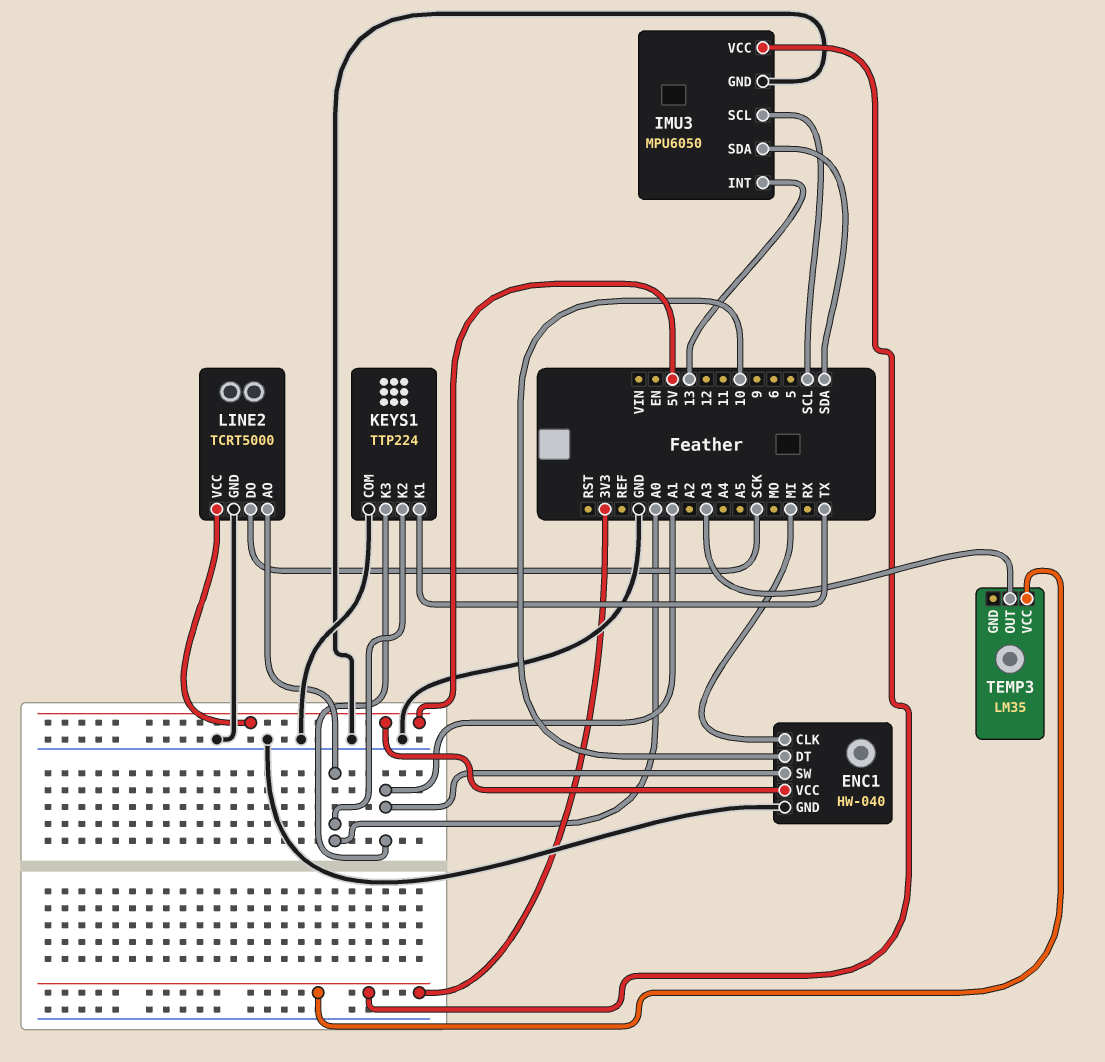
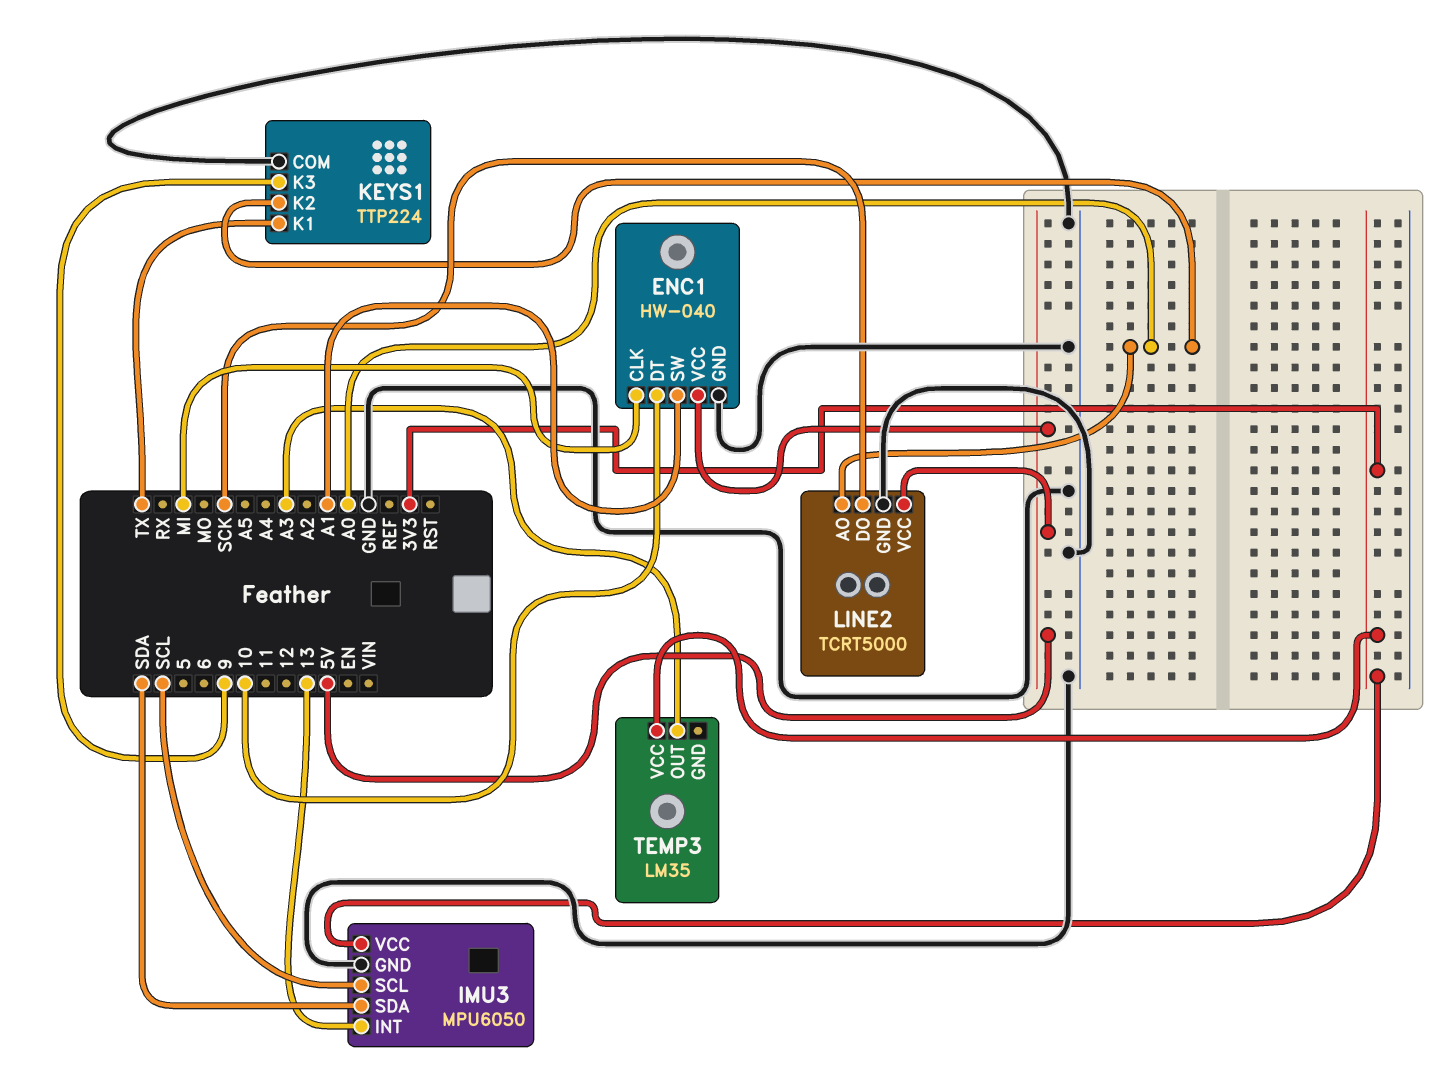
KEYS1 pin K3: A1 -> 9

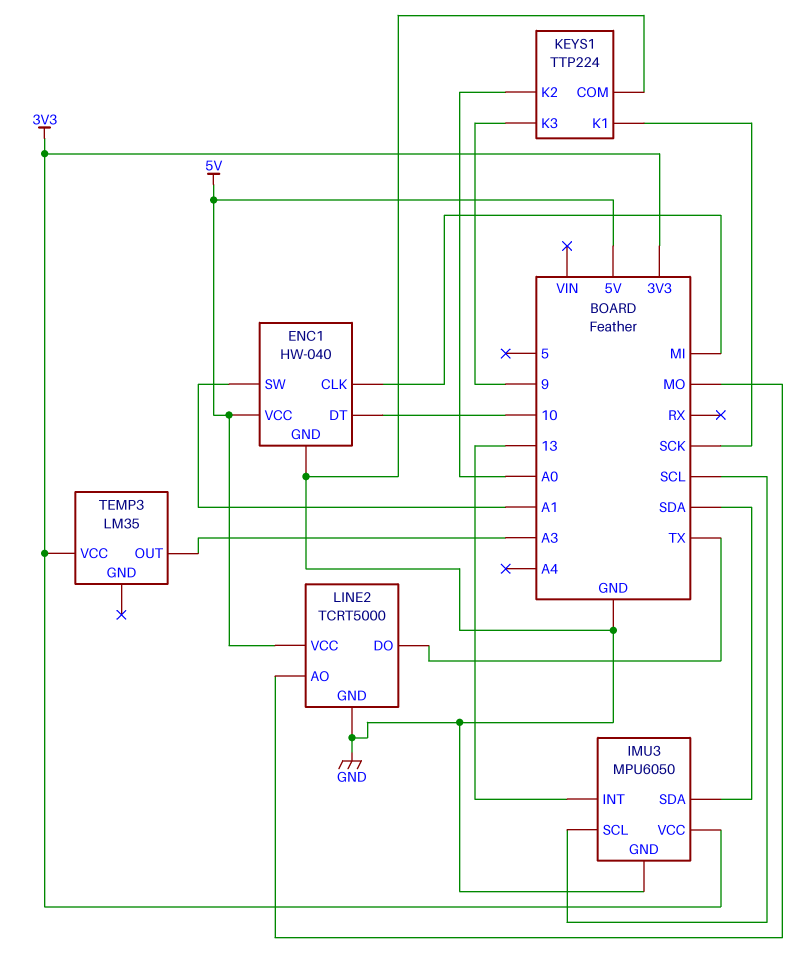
KEYS1 pin K1: TX -> SCK
LINE2 pin AO: A0 -> MO
LINE2 pin DO: SCK -> TX

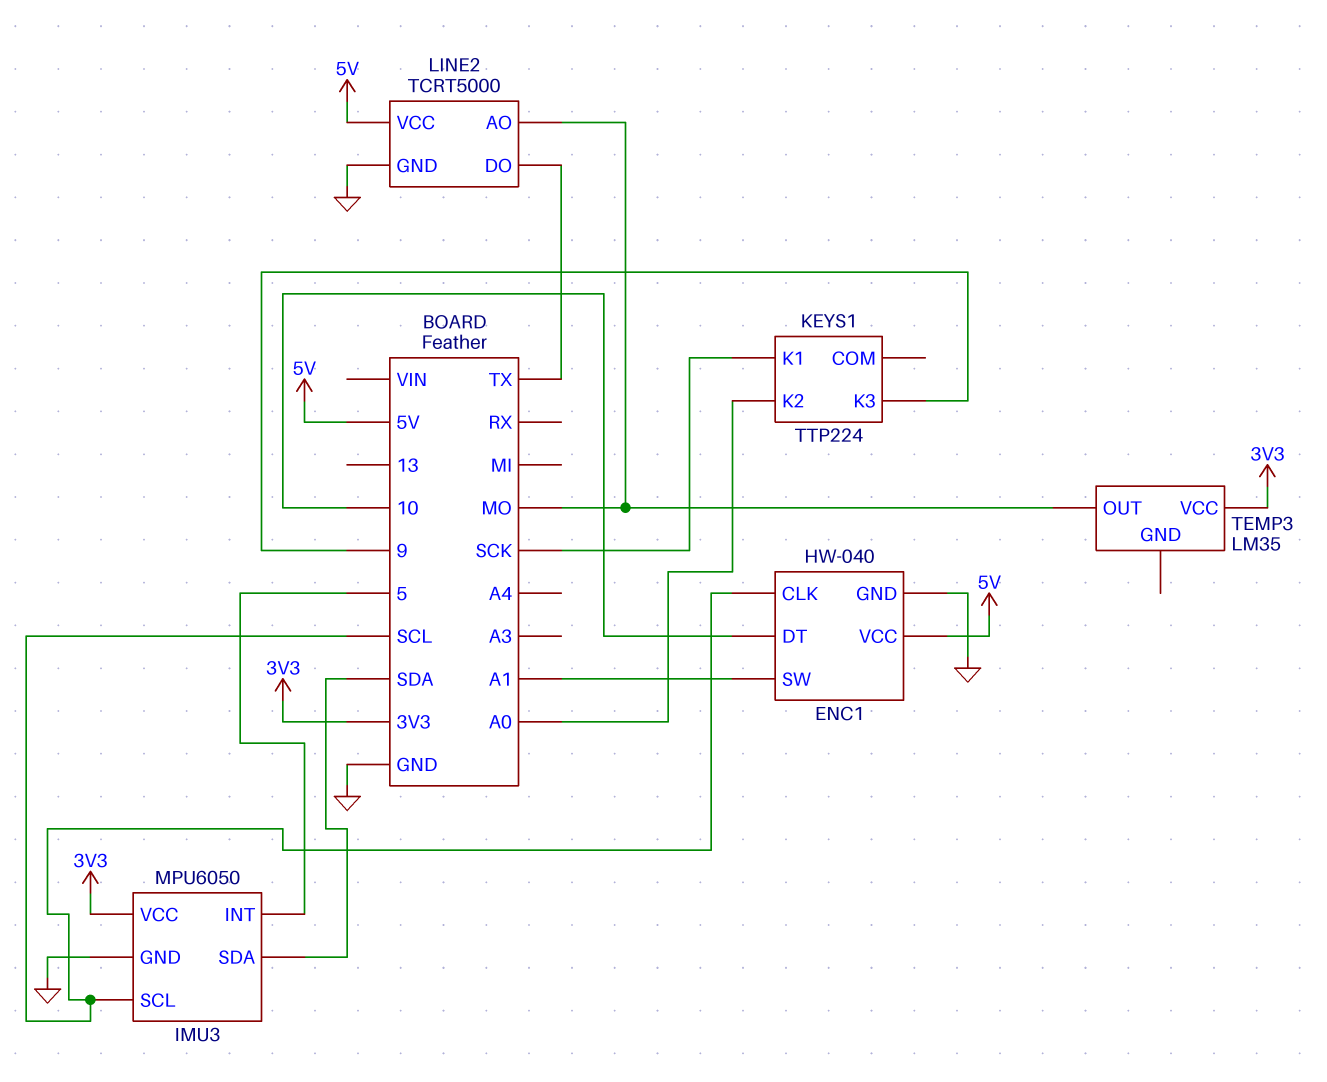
ENC1 pin CLK: MI -> SCL
IMU3 pin INT: 13 -> 5
KEYS1 pin COM: GND -> none
TEMP3 pin OUT: A3 -> MO

